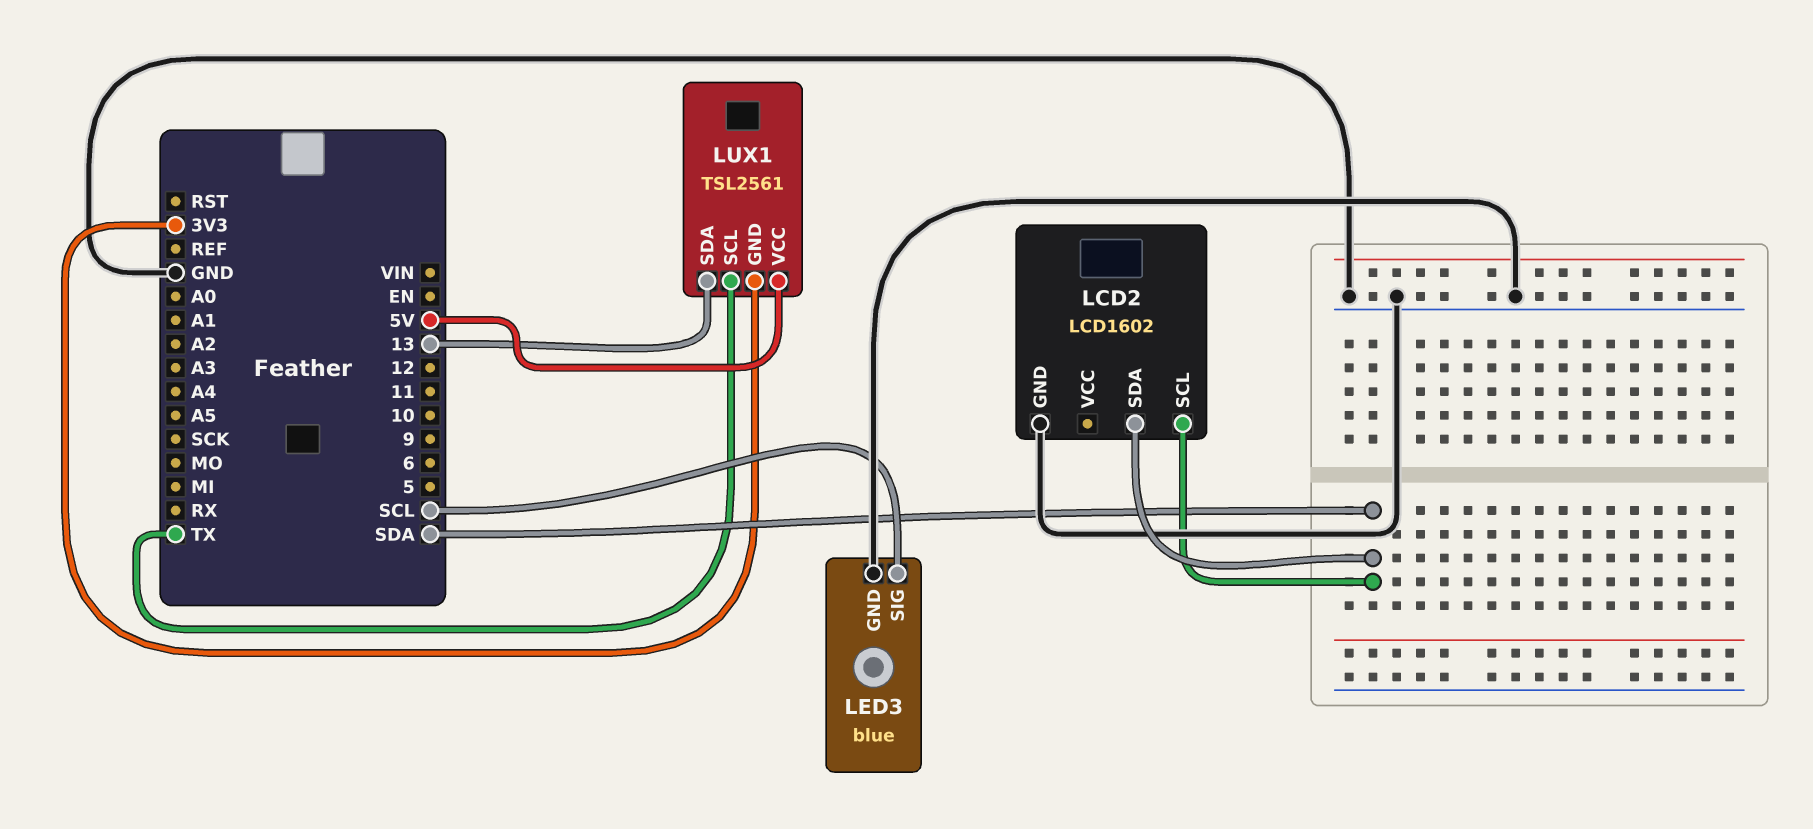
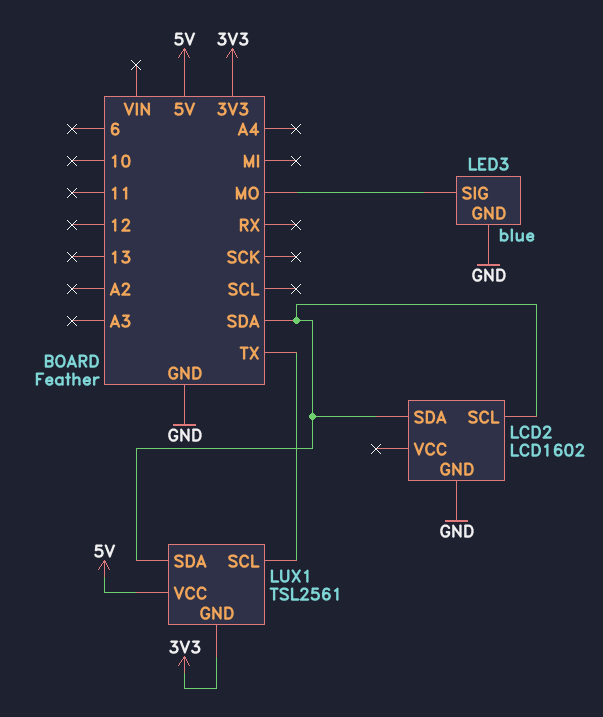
LED3 pin SIG: SCL -> MO
LUX1 pin SDA: 13 -> SDA

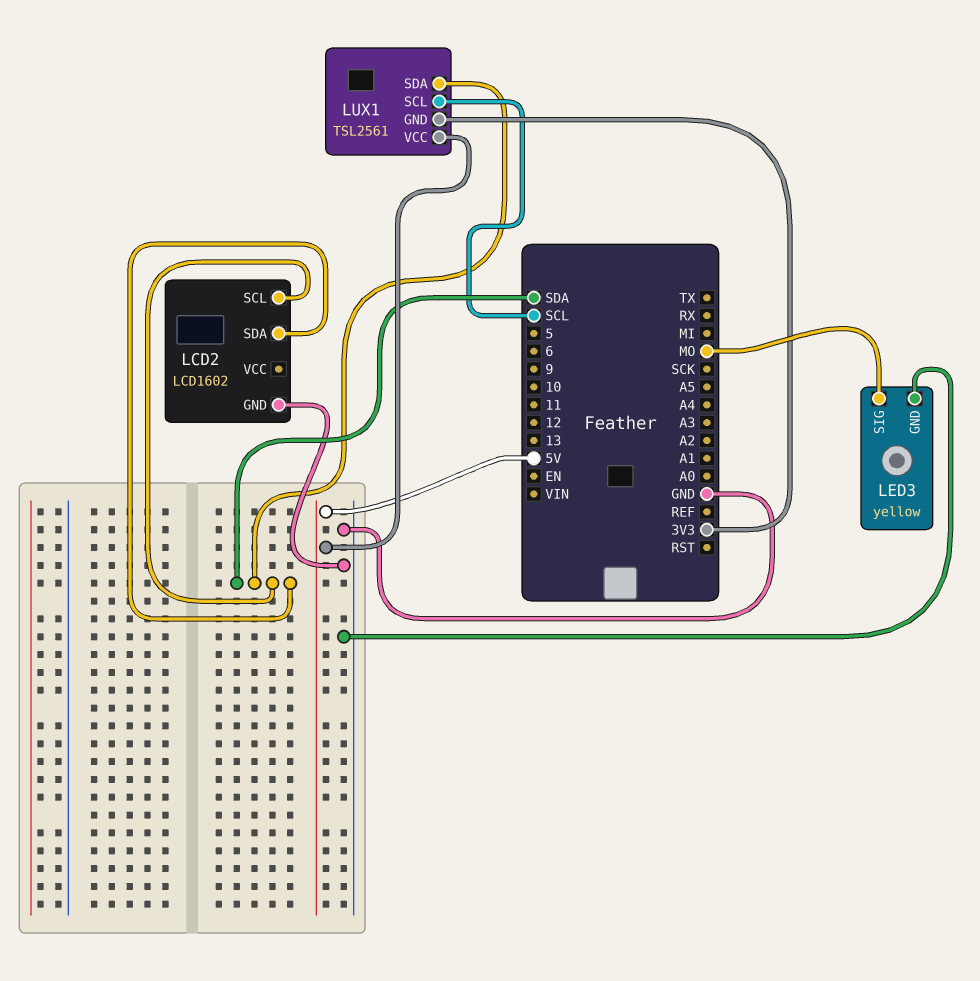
LED3: blue -> yellow
LUX1 pin SCL: TX -> SCL

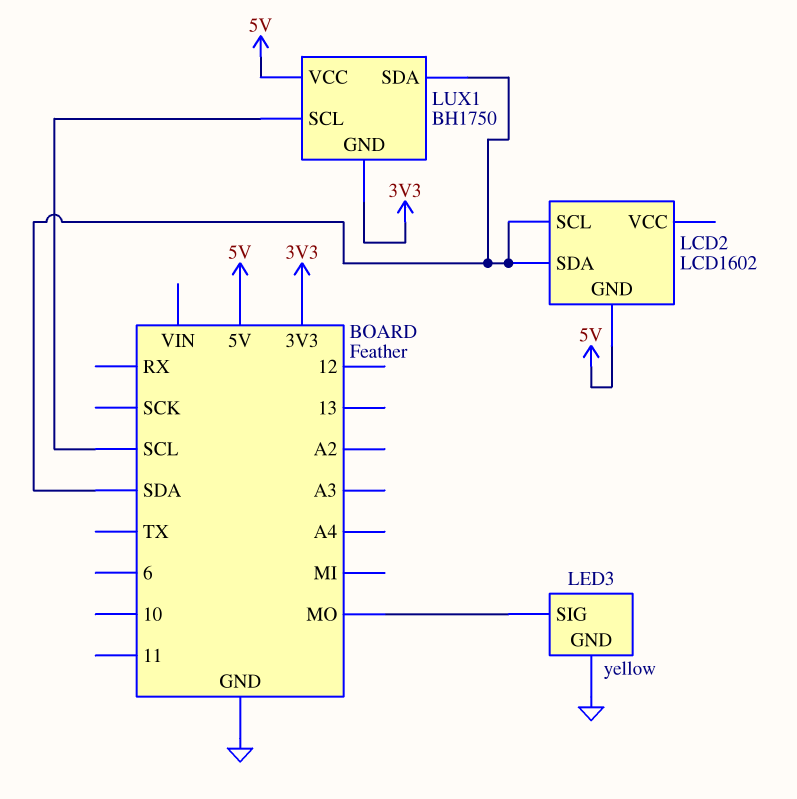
LCD2 pin GND: GND -> 5V
LUX1: TSL2561 -> BH1750

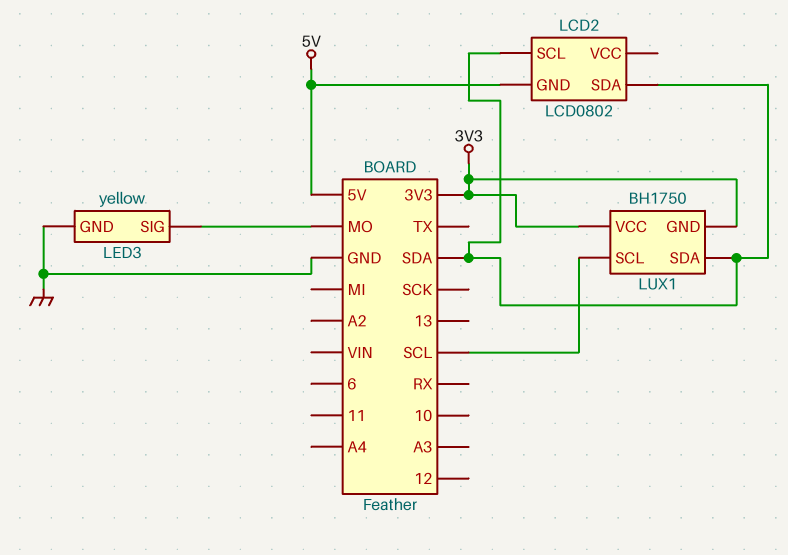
LCD2: LCD1602 -> LCD0802
LUX1 pin VCC: 5V -> 3V3

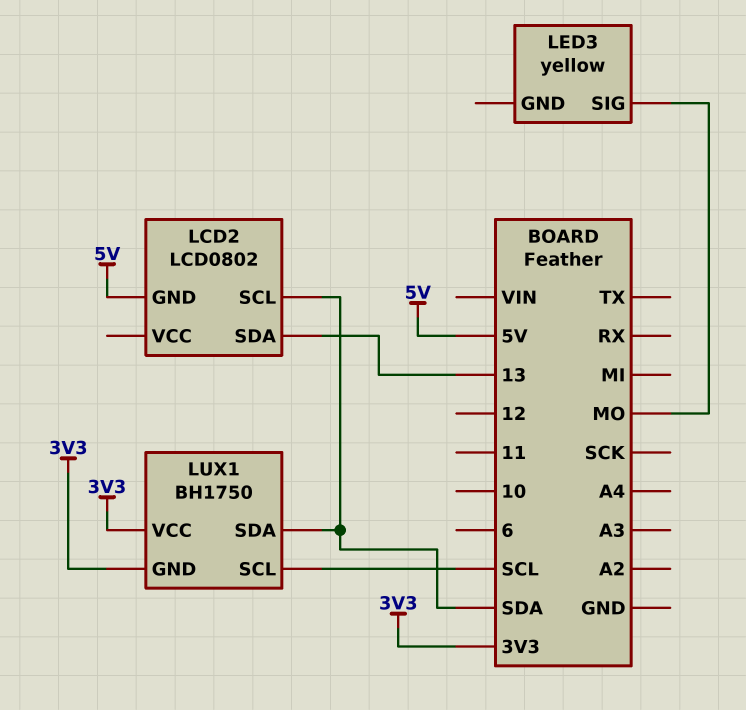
LCD2 pin SDA: SDA -> 13
LED3 pin GND: GND -> none

